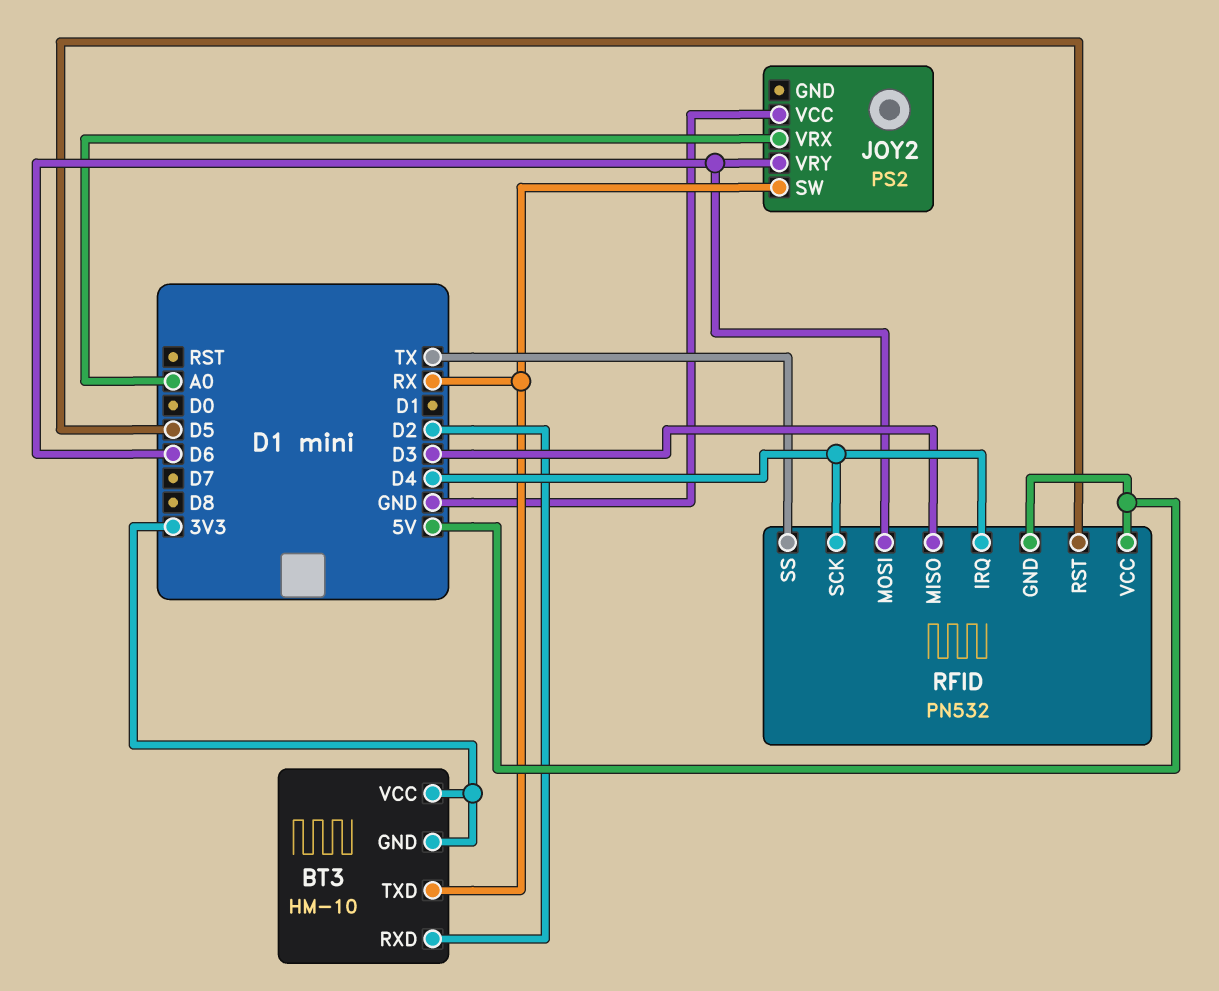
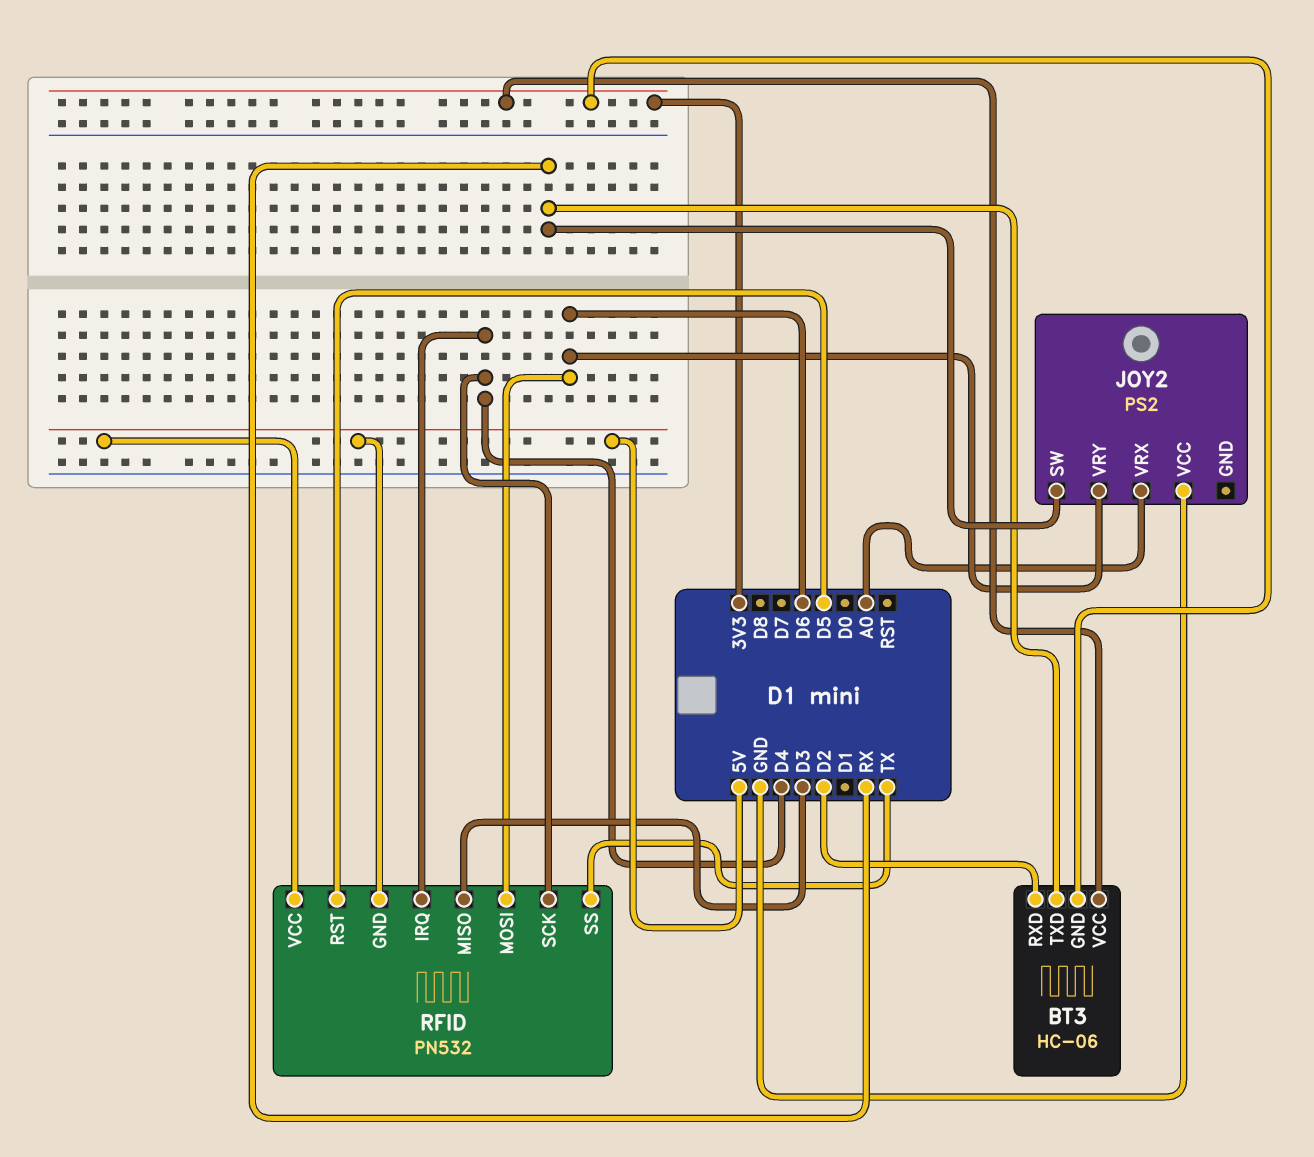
BT3: HM-10 -> HC-06

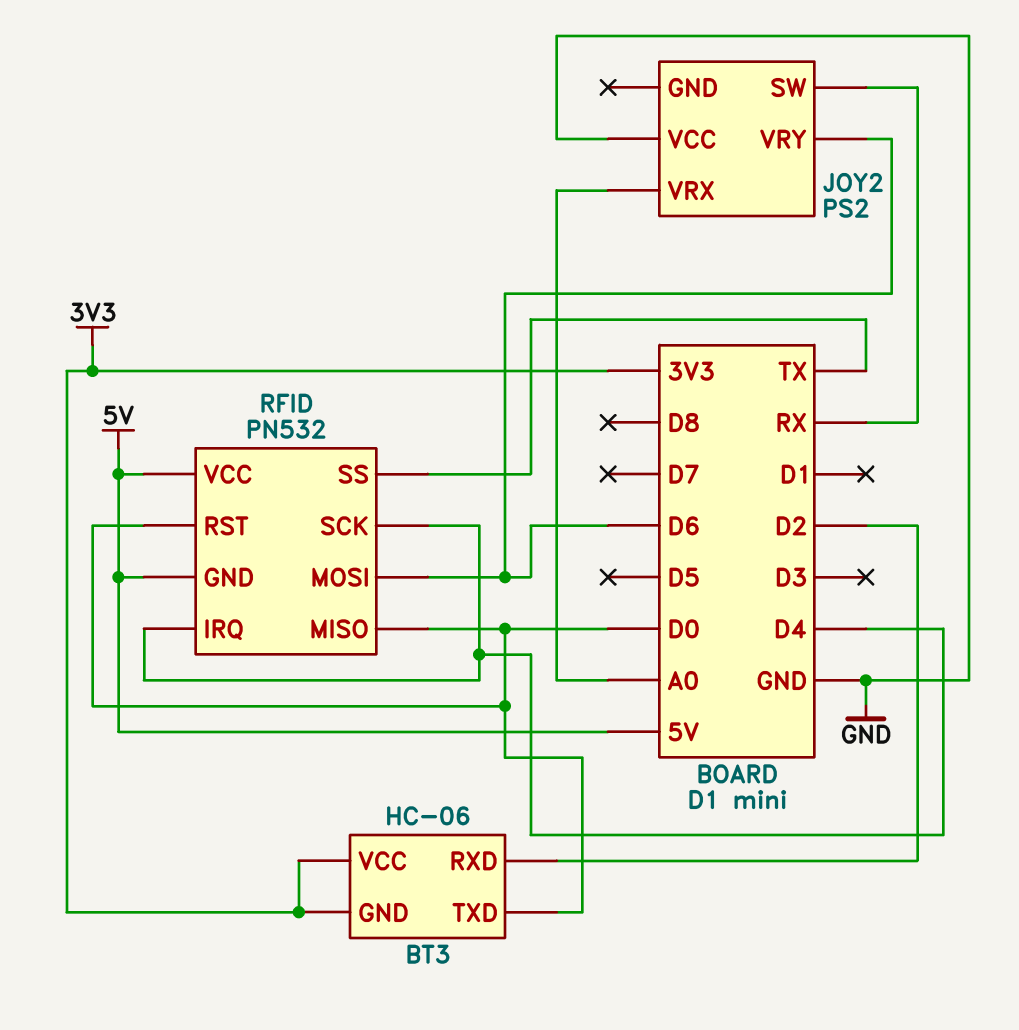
BT3 pin TXD: RX -> D0
RFID pin MISO: D3 -> D0
RFID pin RST: D5 -> D0

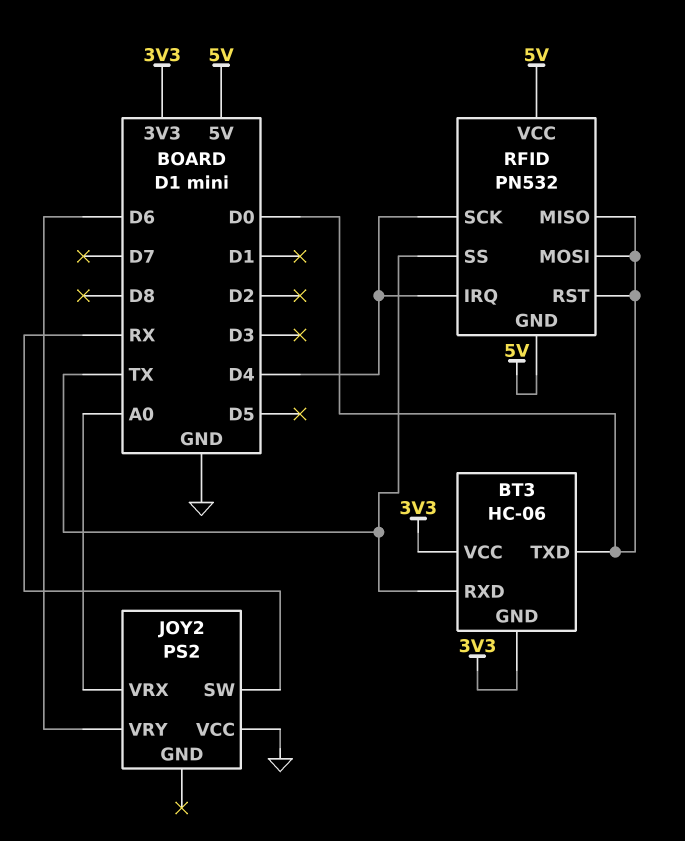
BT3 pin RXD: D2 -> TX
RFID pin MOSI: D6 -> D0

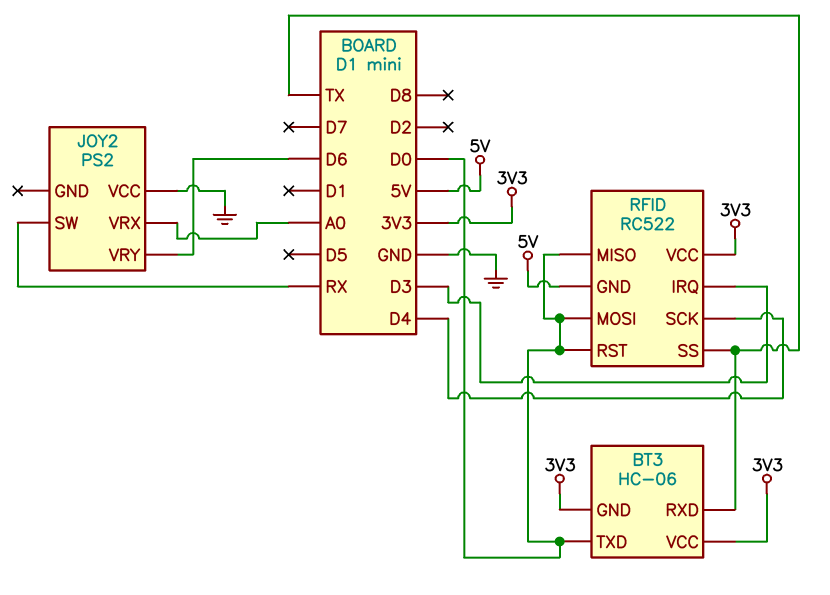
RFID: PN532 -> RC522
RFID pin IRQ: D4 -> D3
RFID pin VCC: 5V -> 3V3

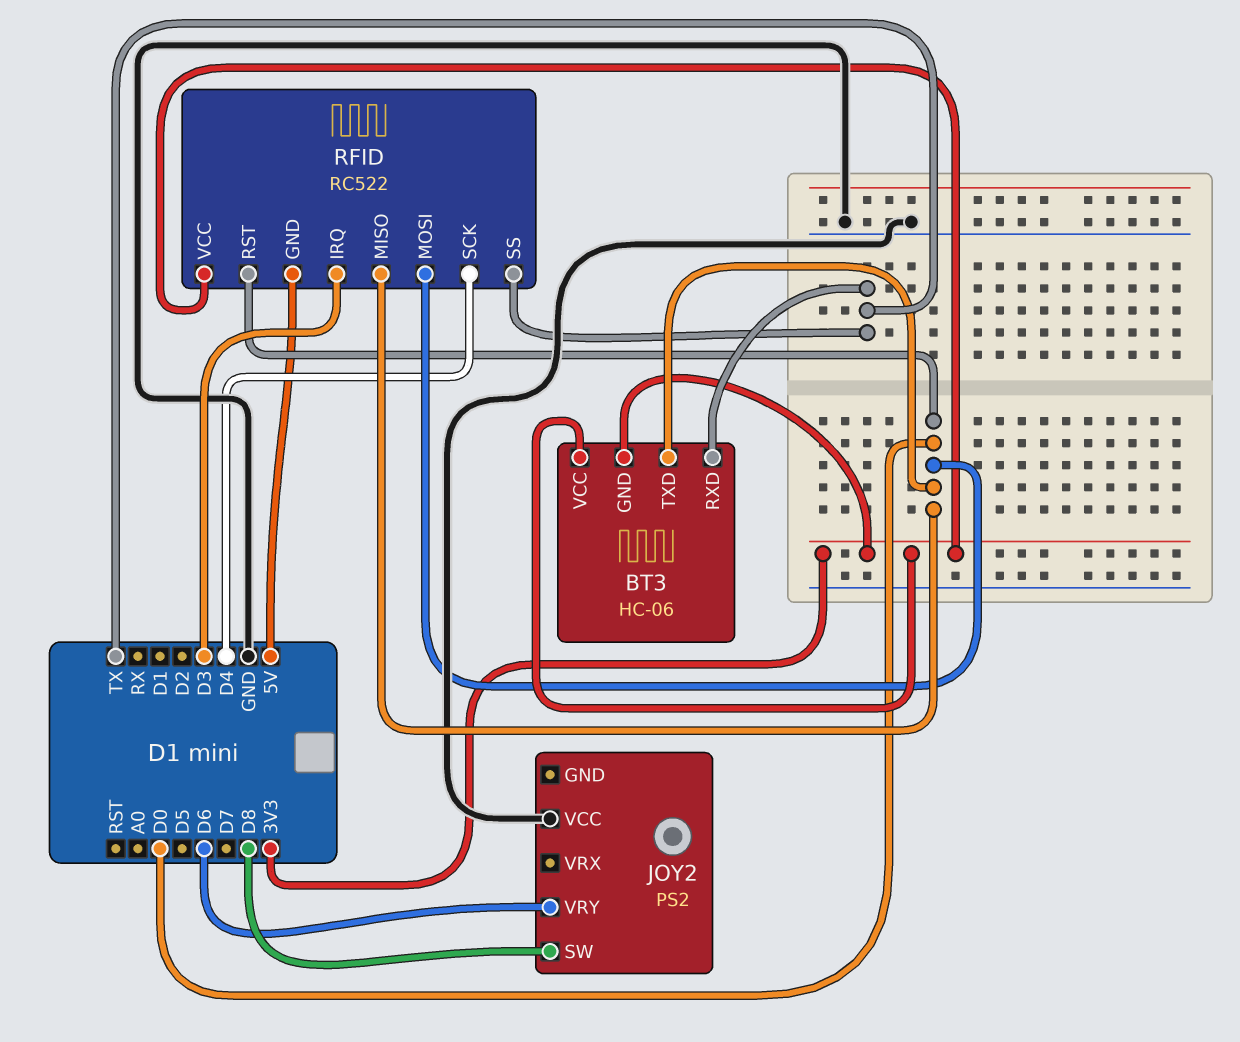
JOY2 pin SW: RX -> D8
JOY2 pin VRX: A0 -> none

